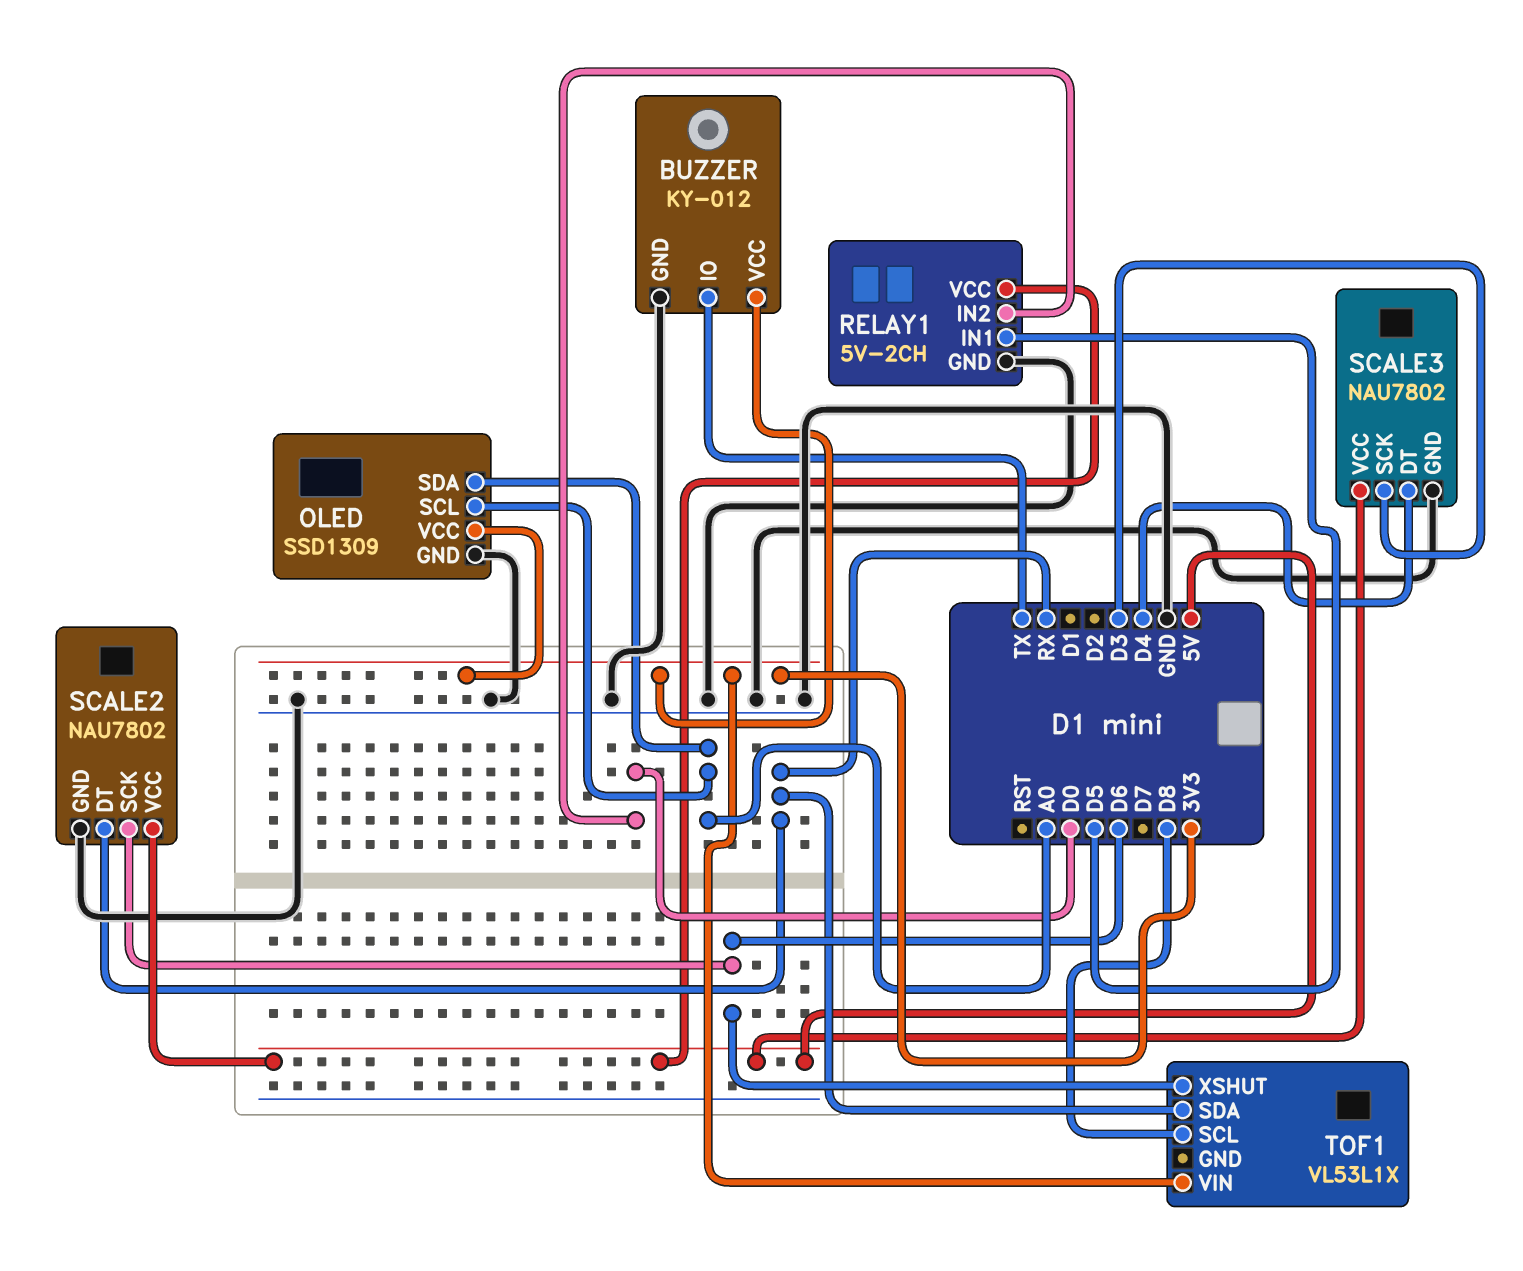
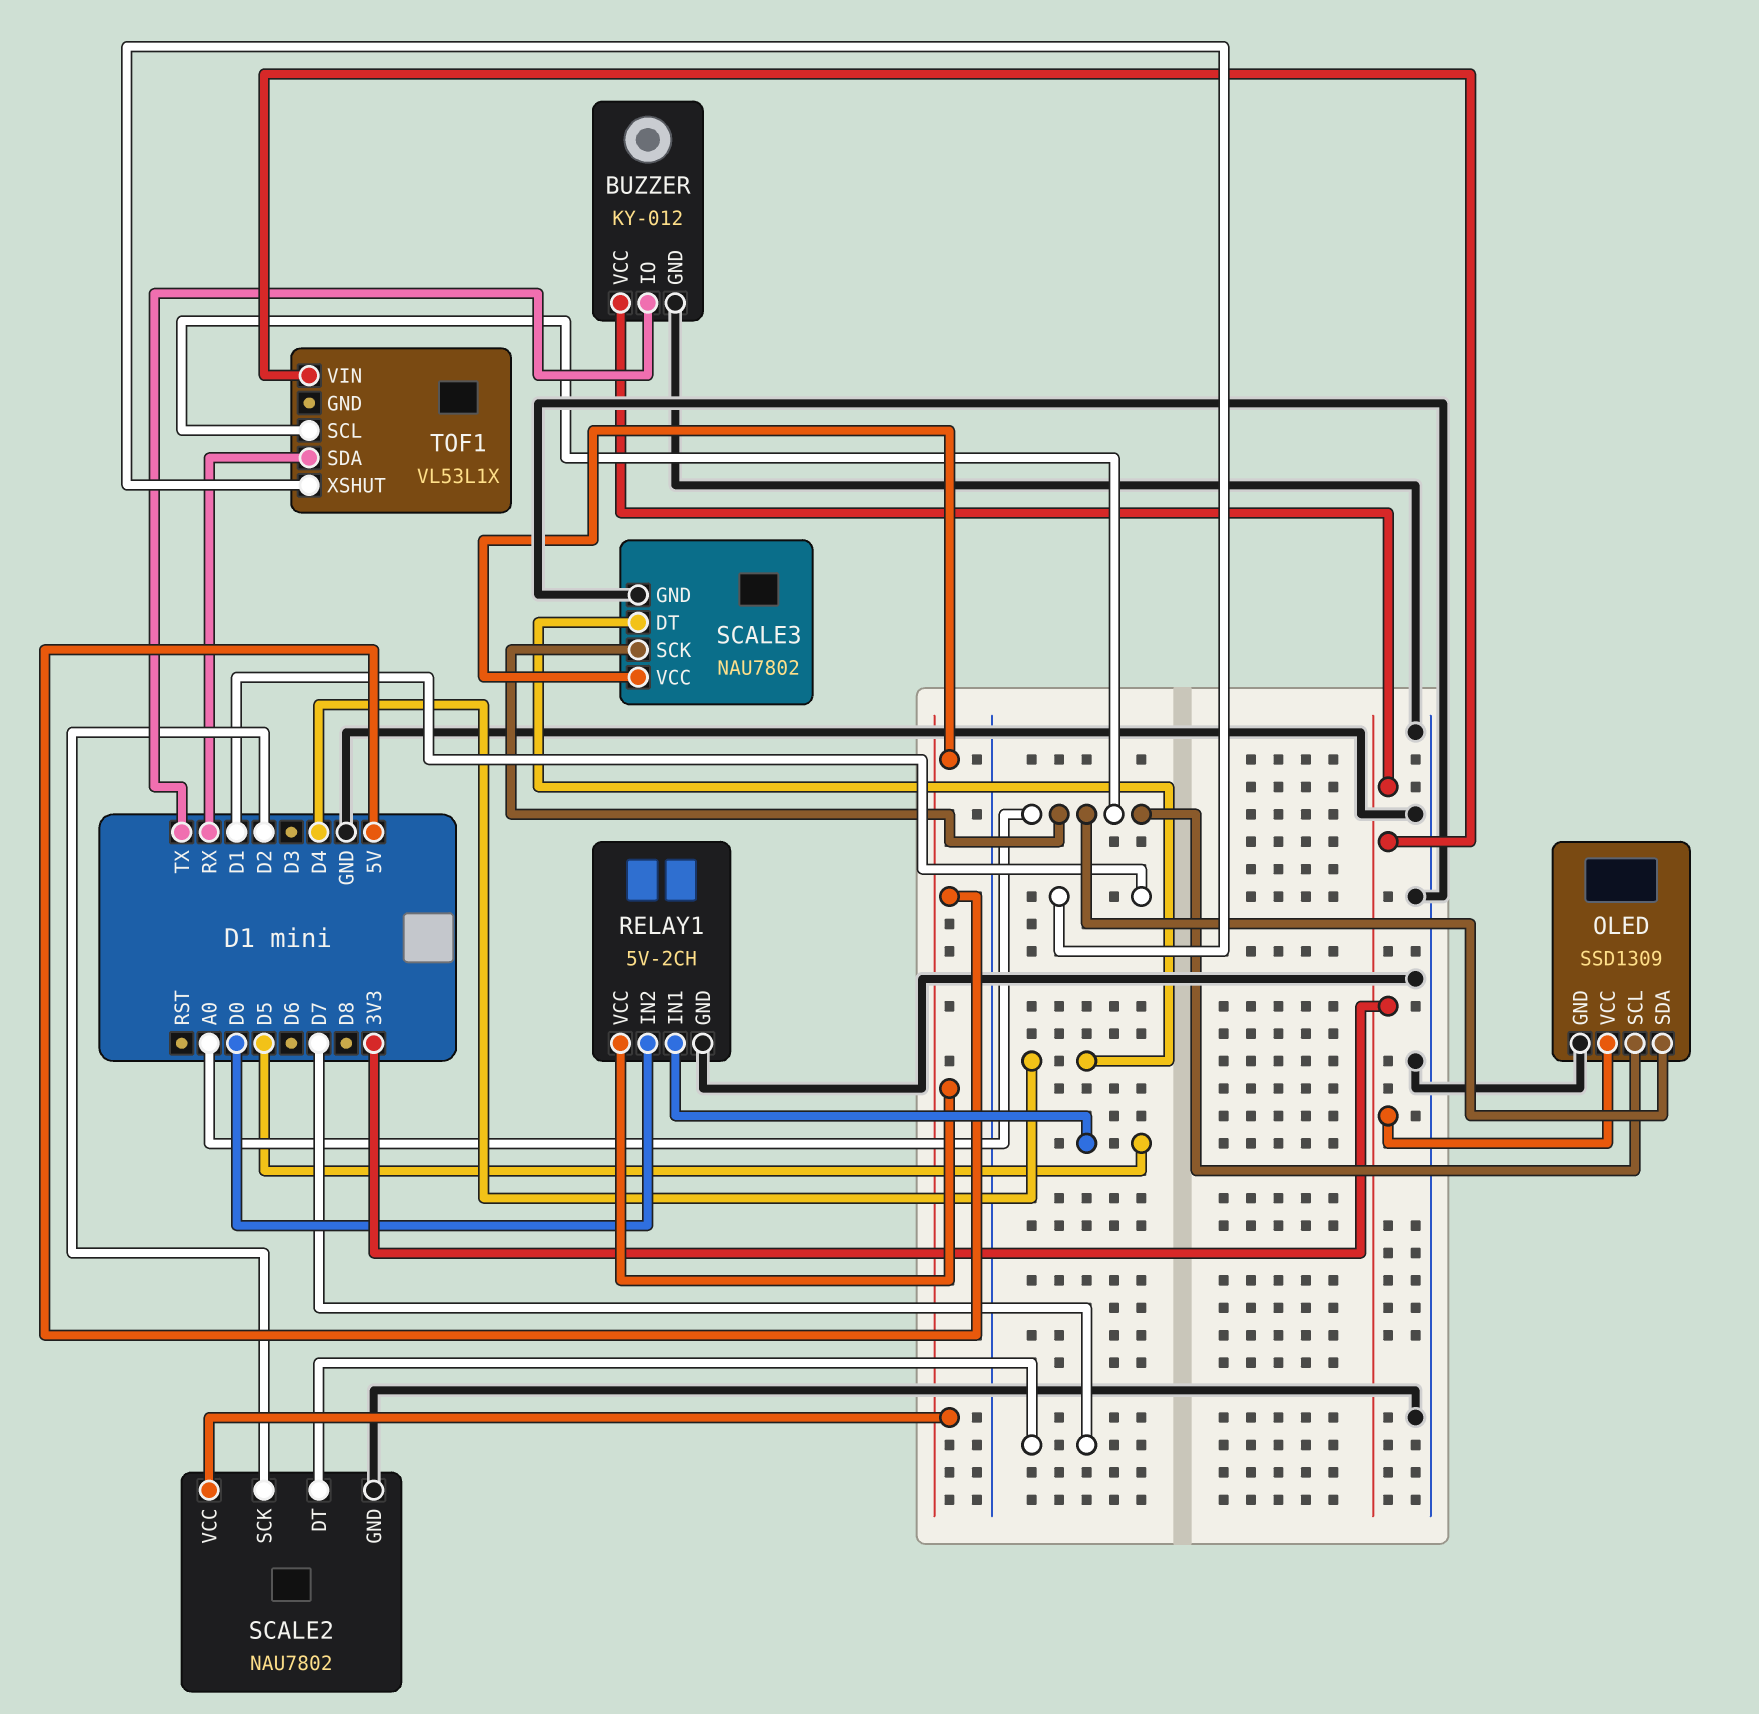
SCALE2 pin DT: RX -> D7
SCALE2 pin SCK: D6 -> D2
SCALE3 pin SCK: D3 -> A0
TOF1 pin SCL: D8 -> A0
TOF1 pin XSHUT: D6 -> D1

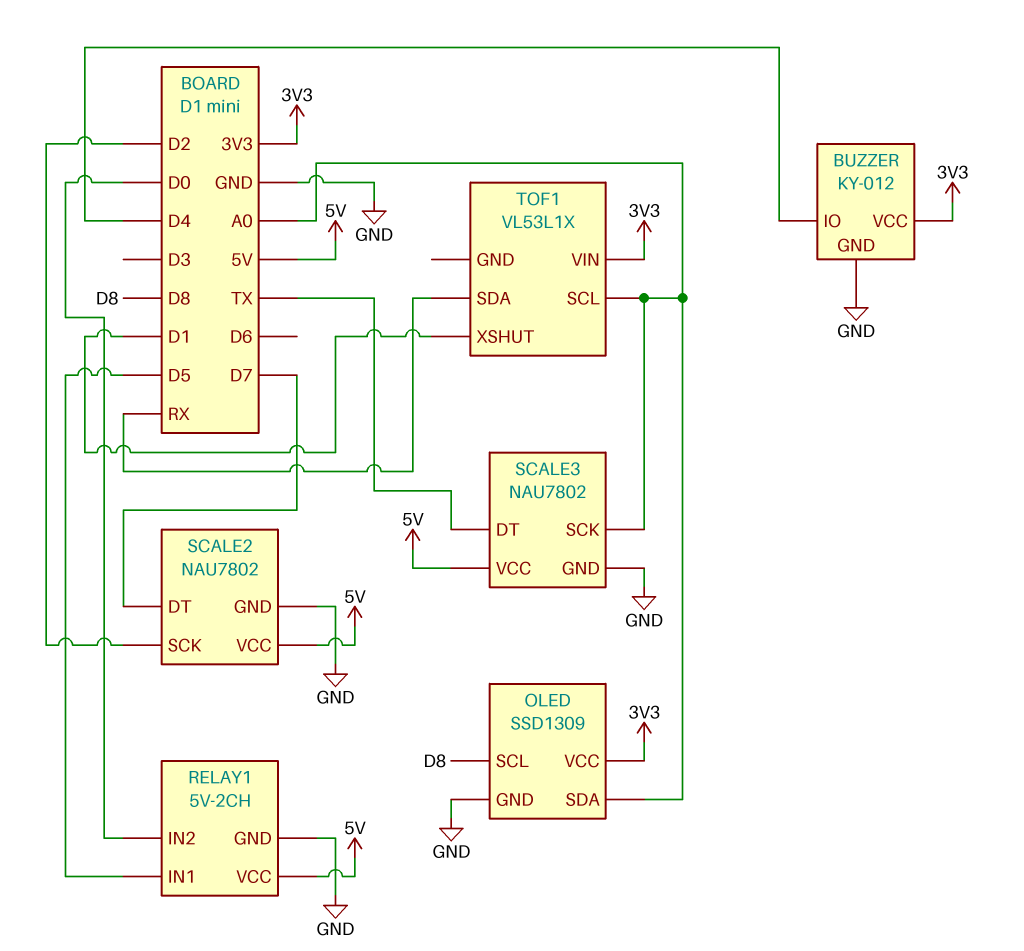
BUZZER pin IO: TX -> D4
OLED pin SCL: A0 -> D8
SCALE3 pin DT: D4 -> TX

